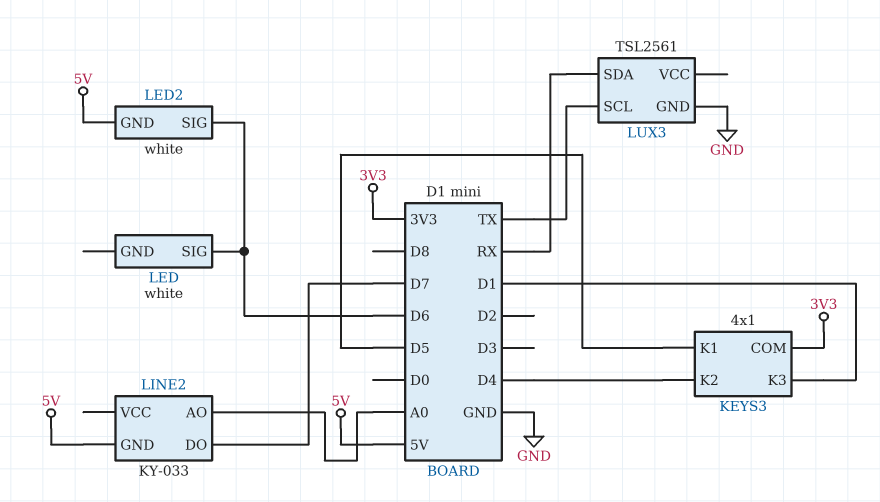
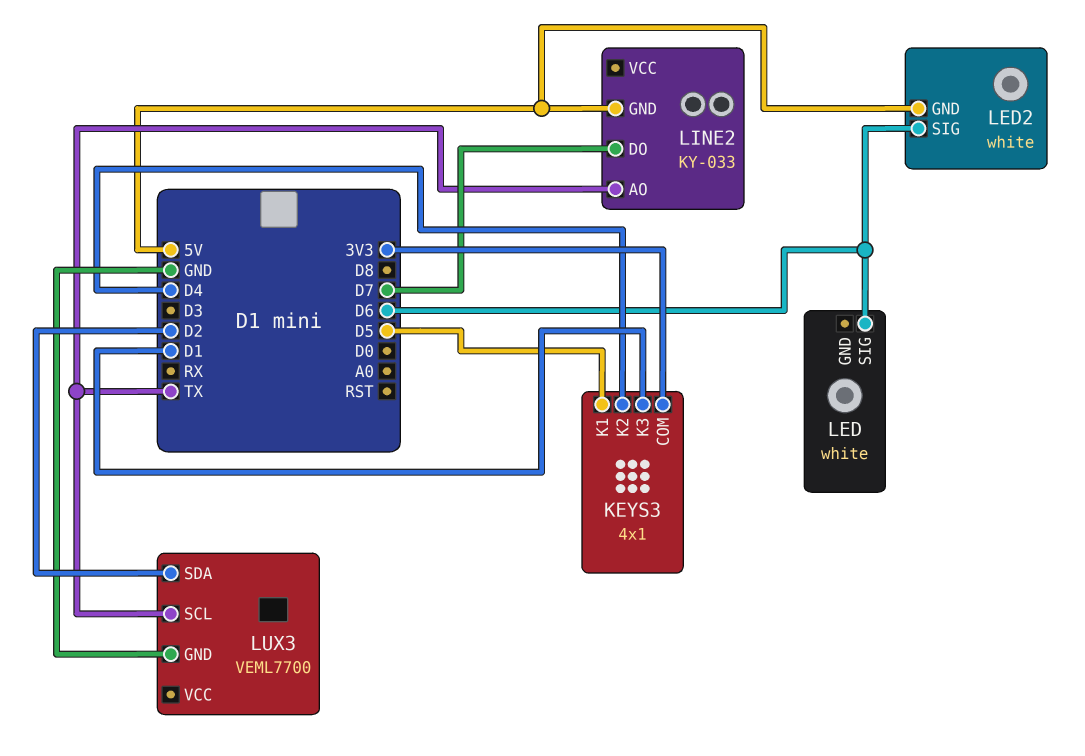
LINE2 pin AO: A0 -> TX
LUX3: TSL2561 -> VEML7700
LUX3 pin SDA: RX -> D2

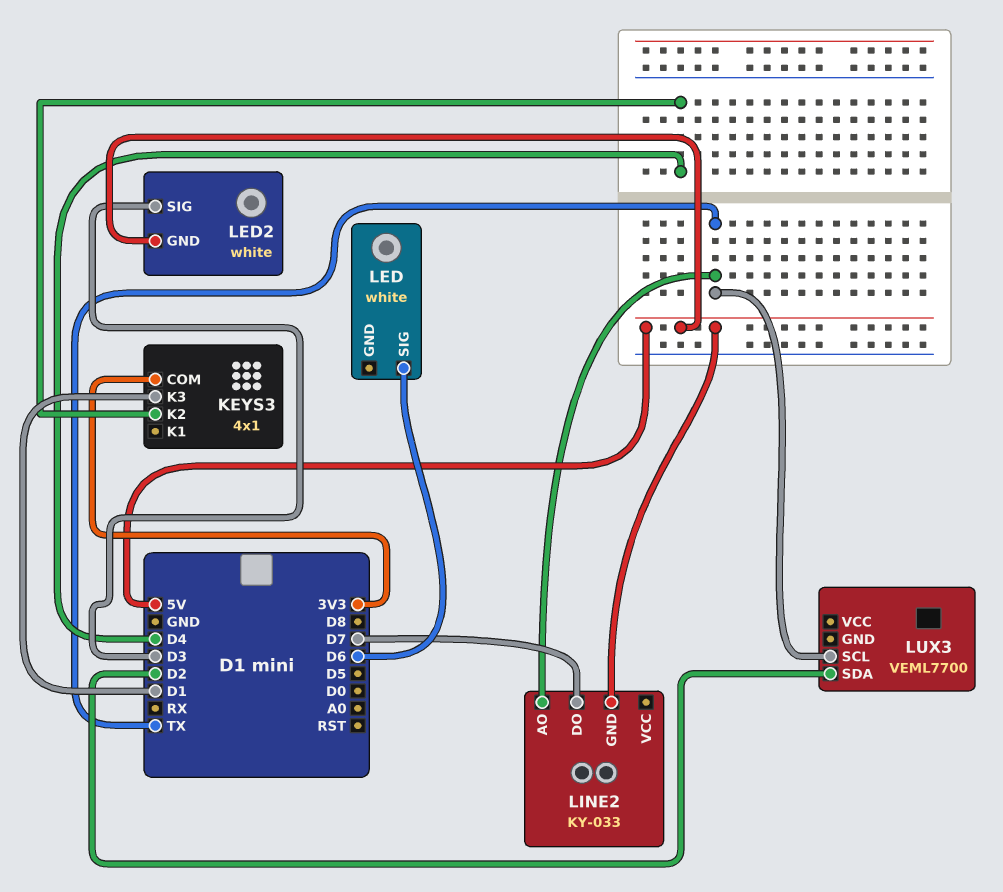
KEYS3 pin K1: D5 -> none
LED2 pin SIG: D6 -> D3
LUX3 pin GND: GND -> none

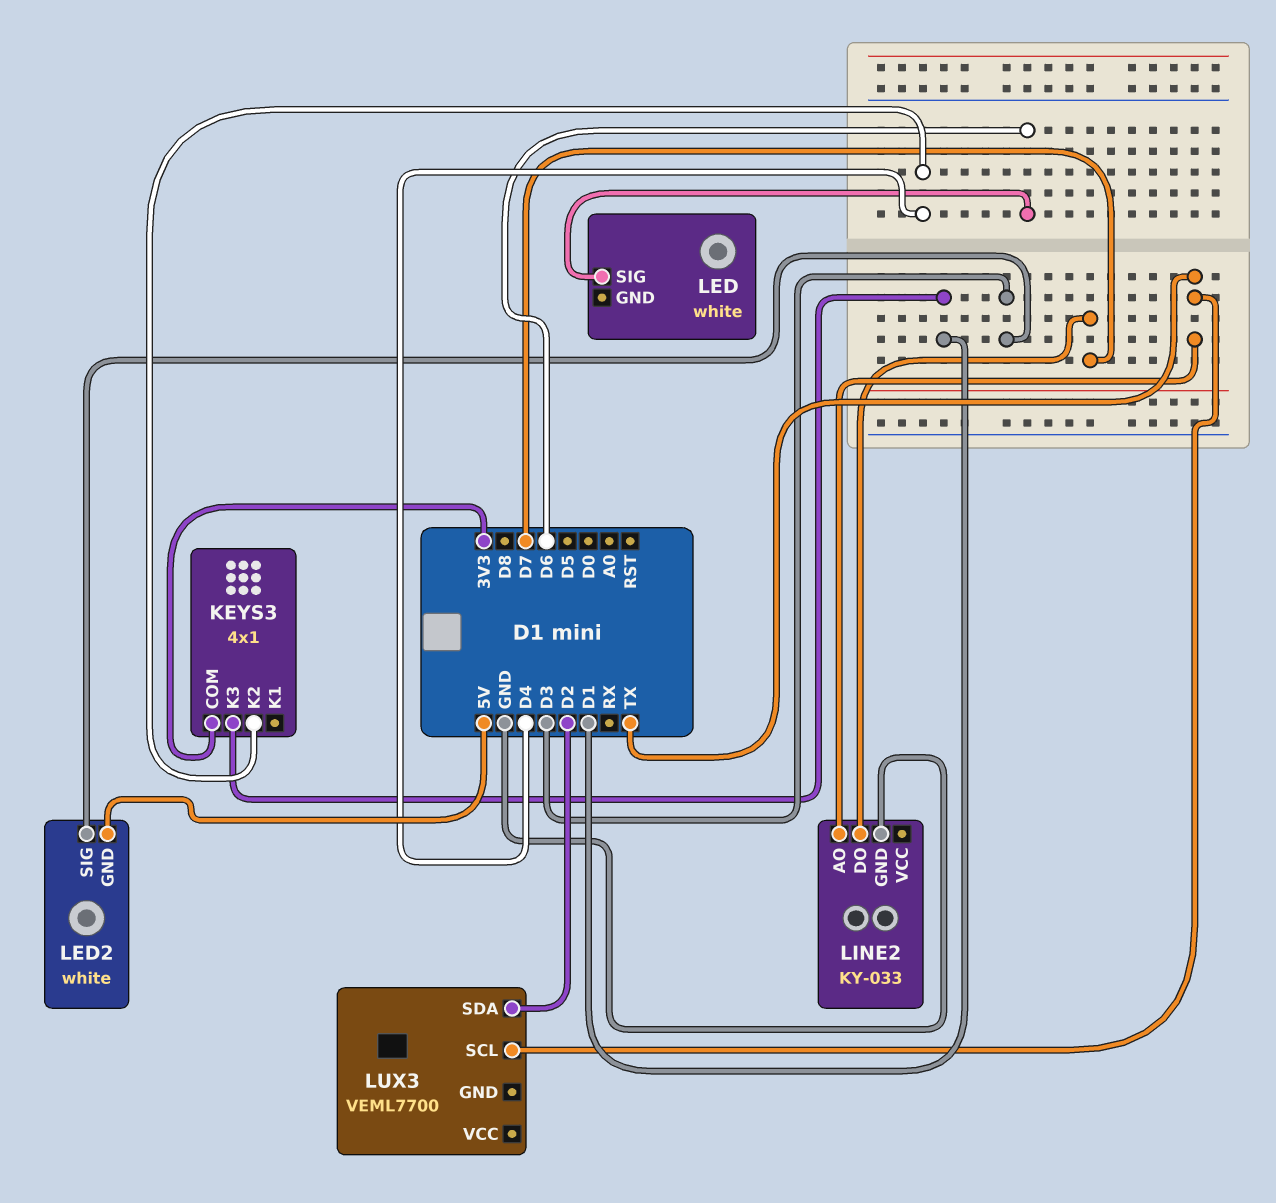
LINE2 pin GND: 5V -> GND

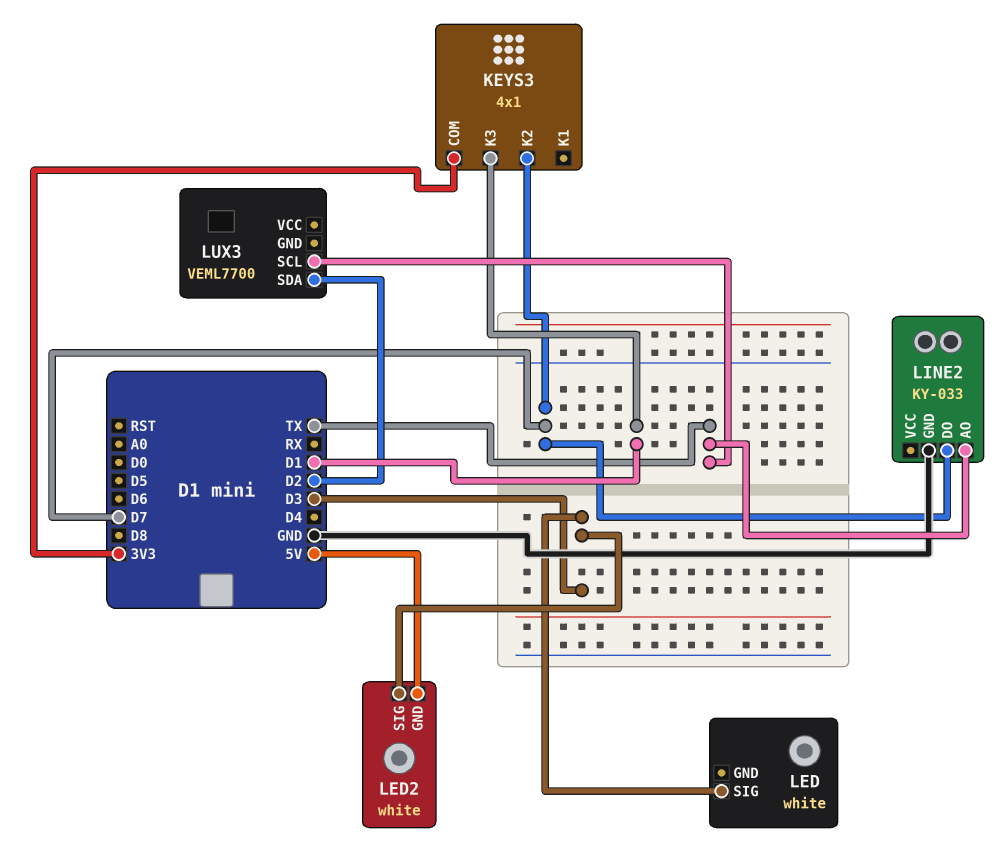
KEYS3 pin K2: D4 -> D7
LED pin SIG: D6 -> D3

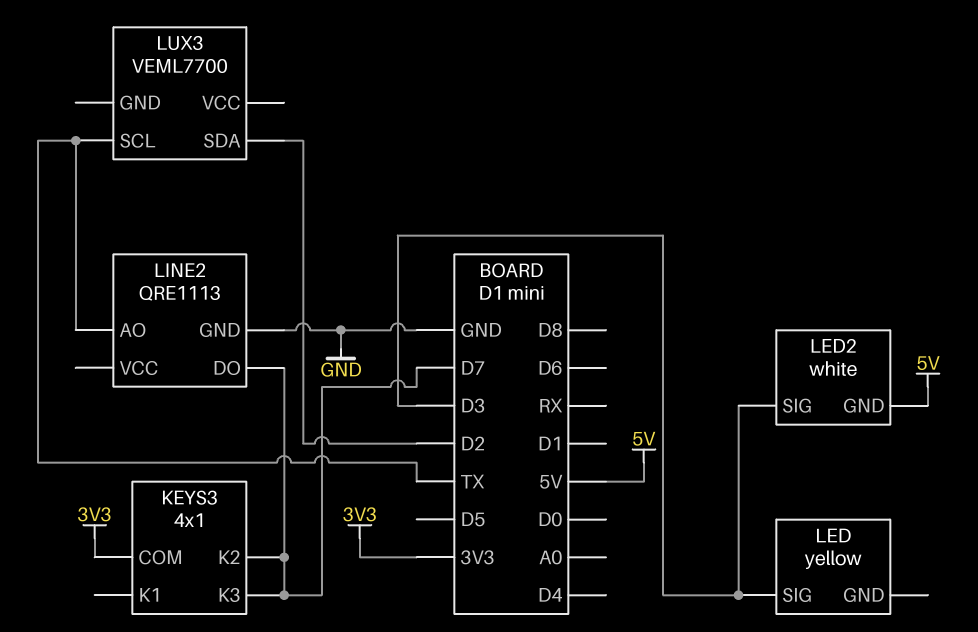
KEYS3 pin K3: D1 -> D7
LED: white -> yellow
LINE2: KY-033 -> QRE1113

